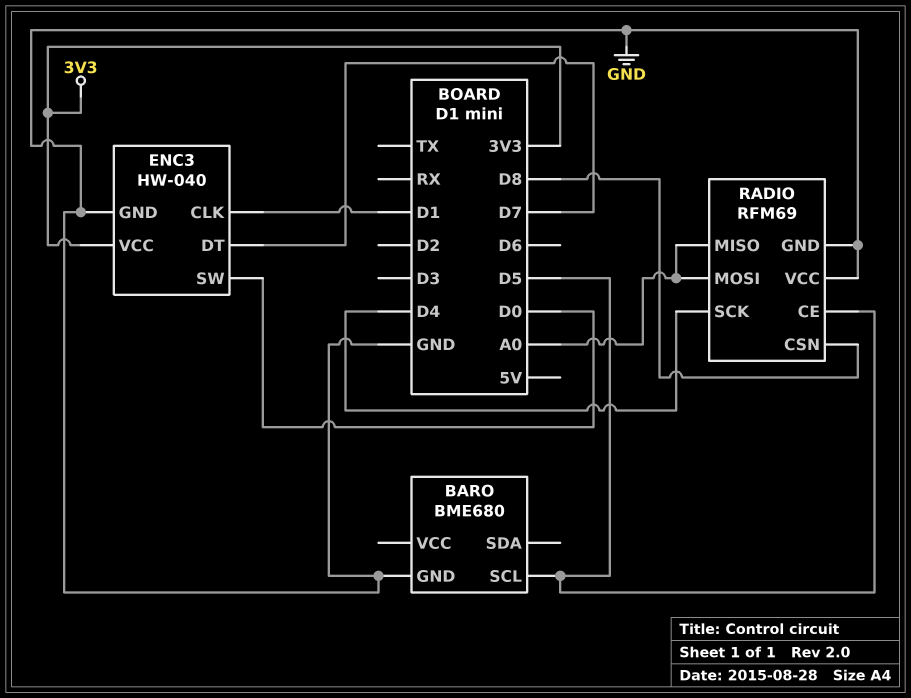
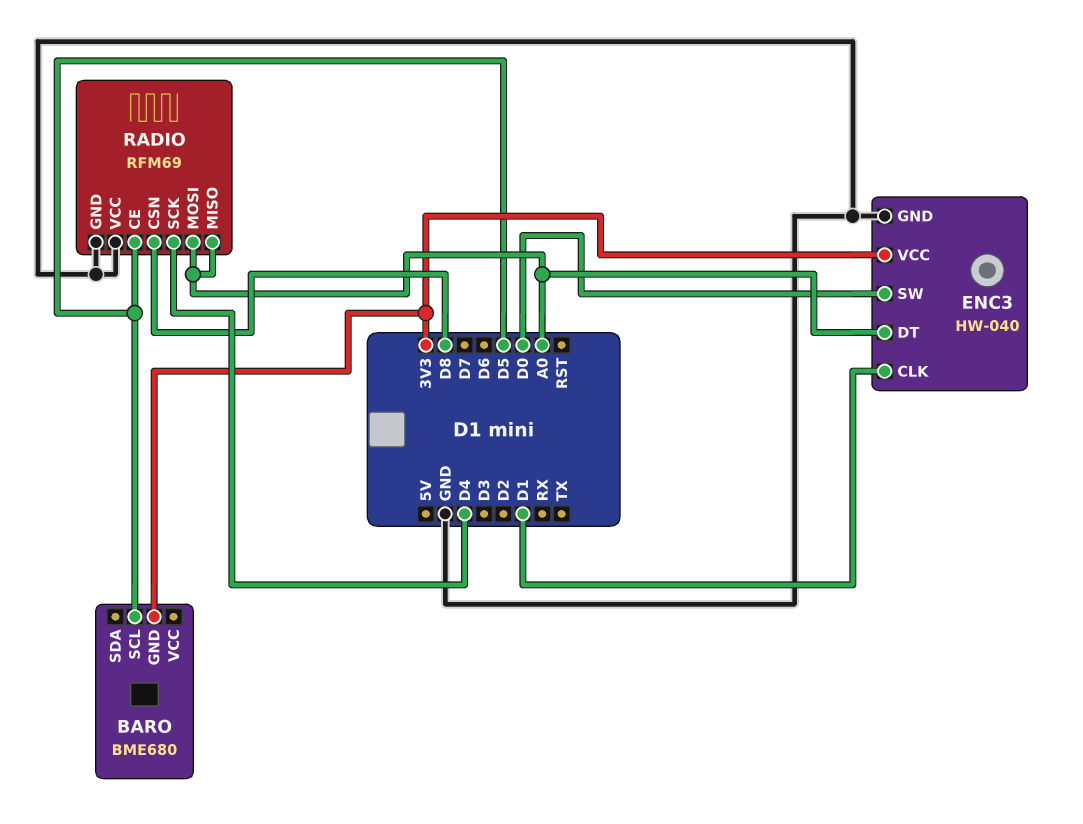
BARO pin GND: GND -> 3V3
ENC3 pin DT: D7 -> A0

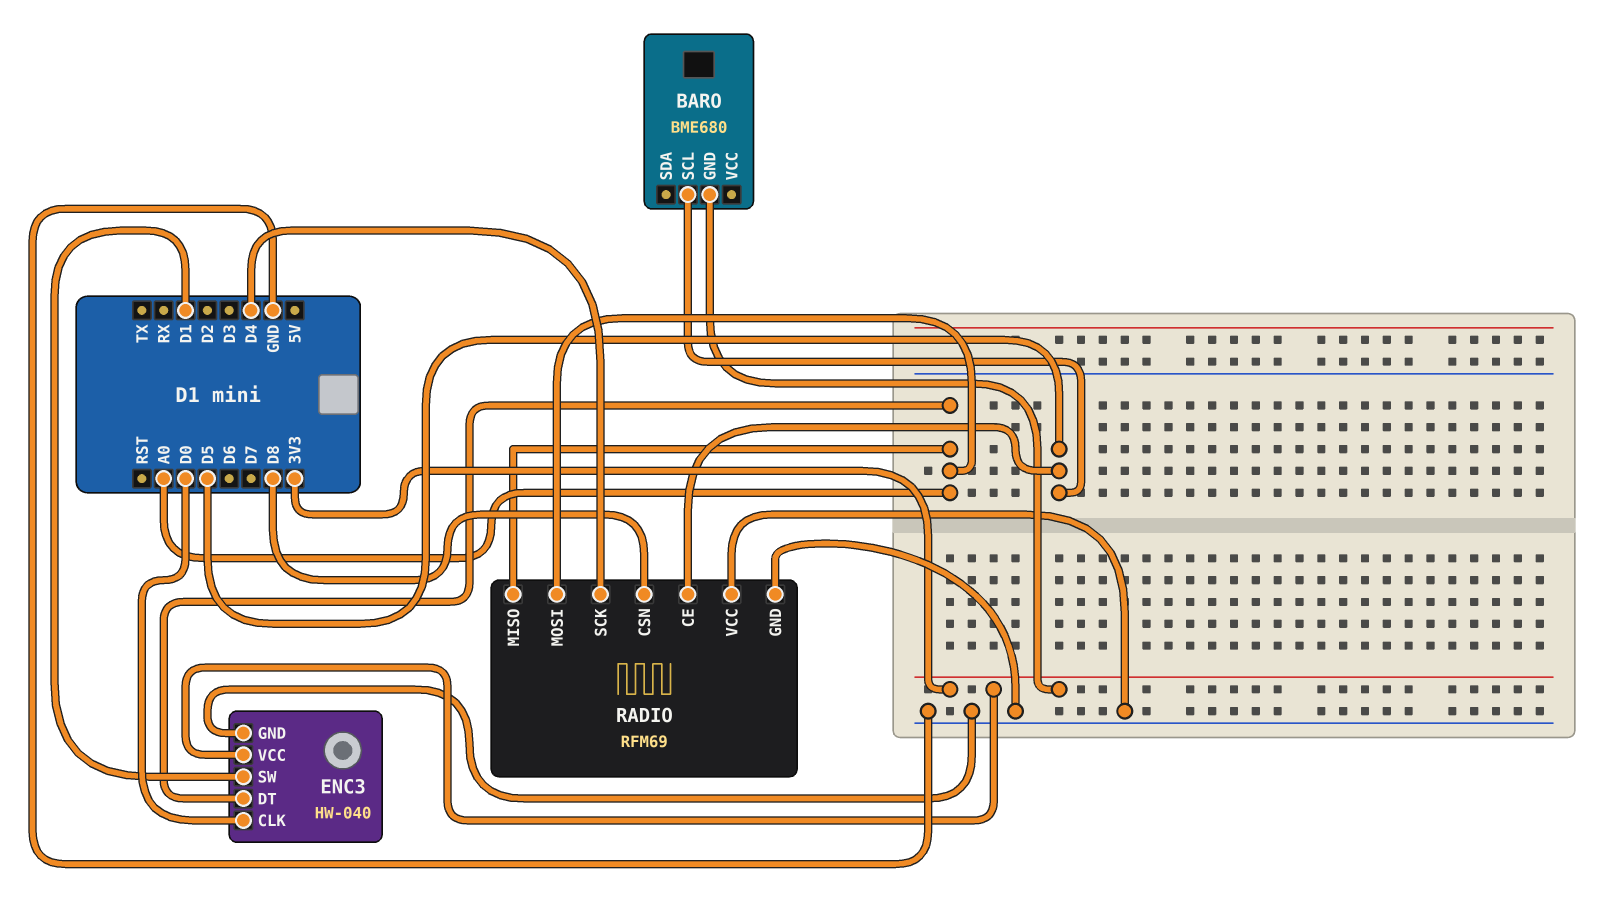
ENC3 pin CLK: D1 -> D0
ENC3 pin SW: D0 -> D1

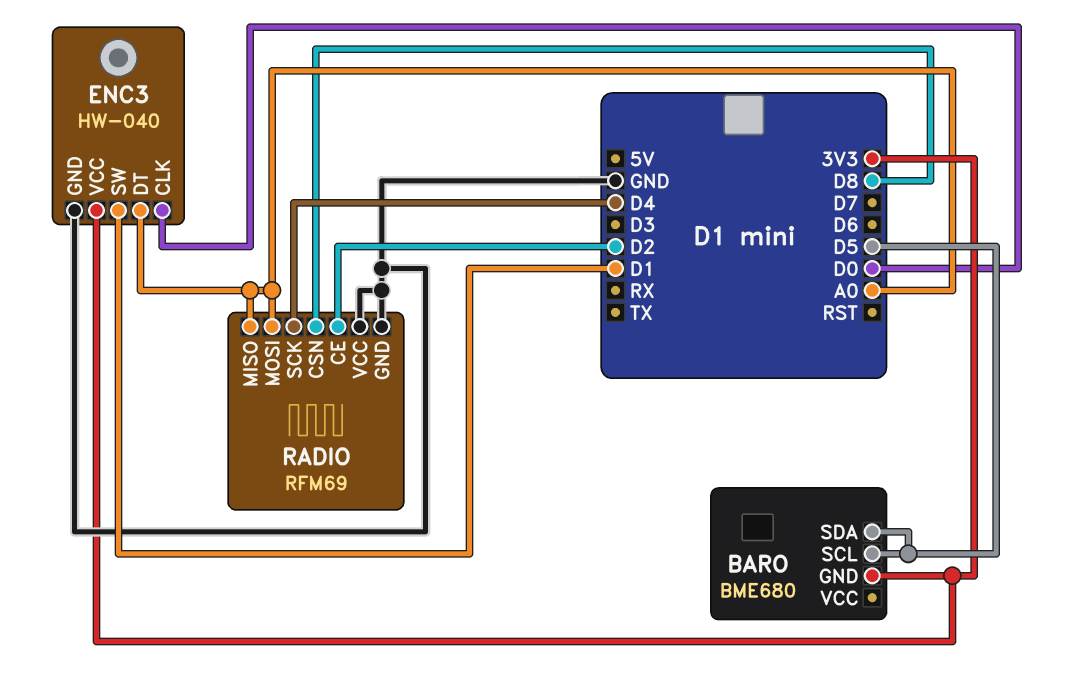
BARO pin SDA: none -> D5
RADIO pin CE: D5 -> D2

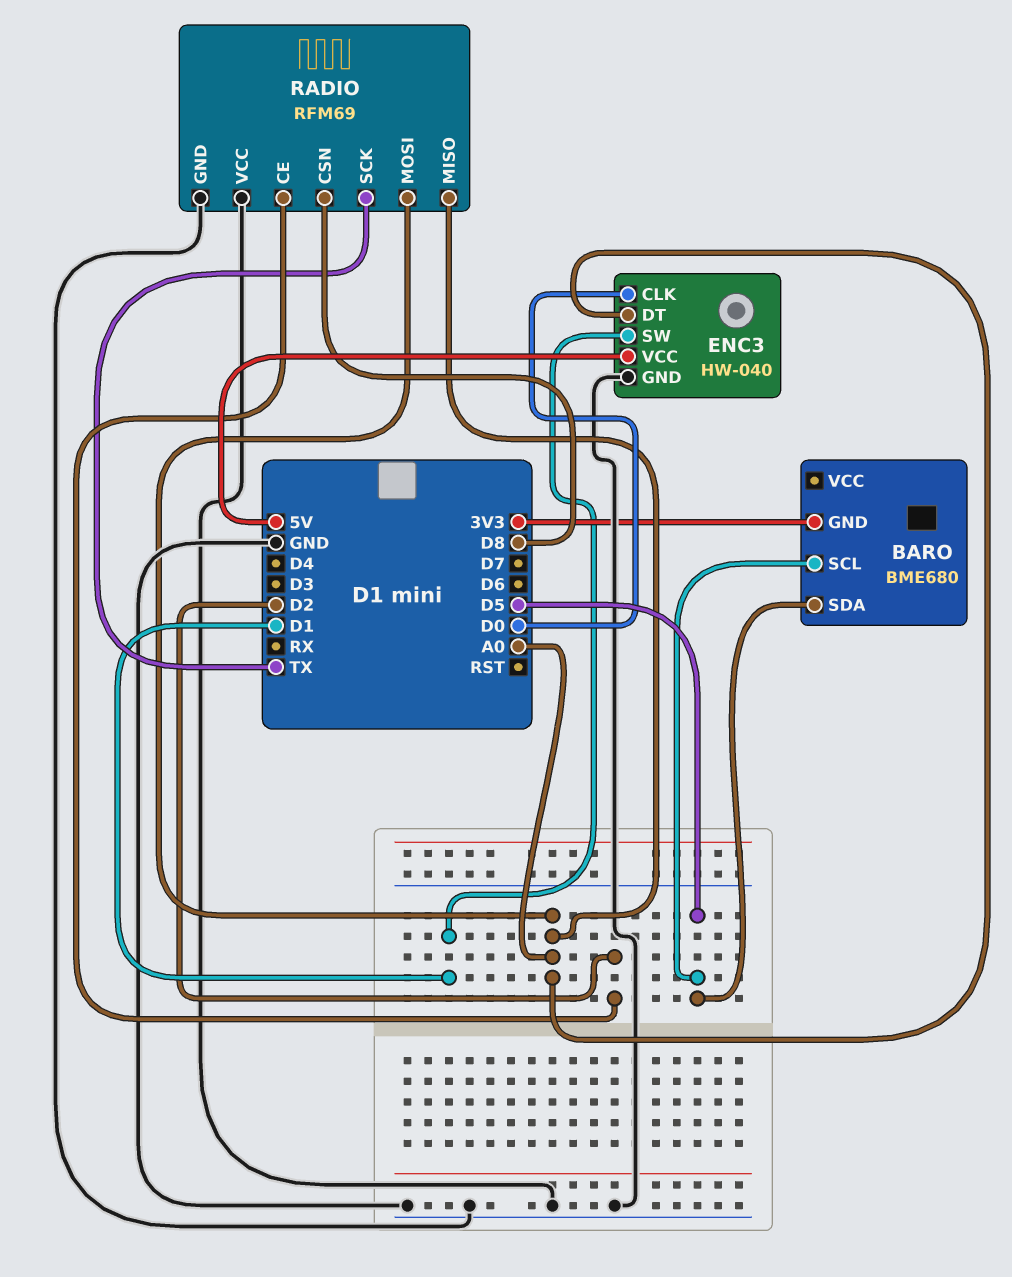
ENC3 pin VCC: 3V3 -> 5V
RADIO pin SCK: D4 -> TX

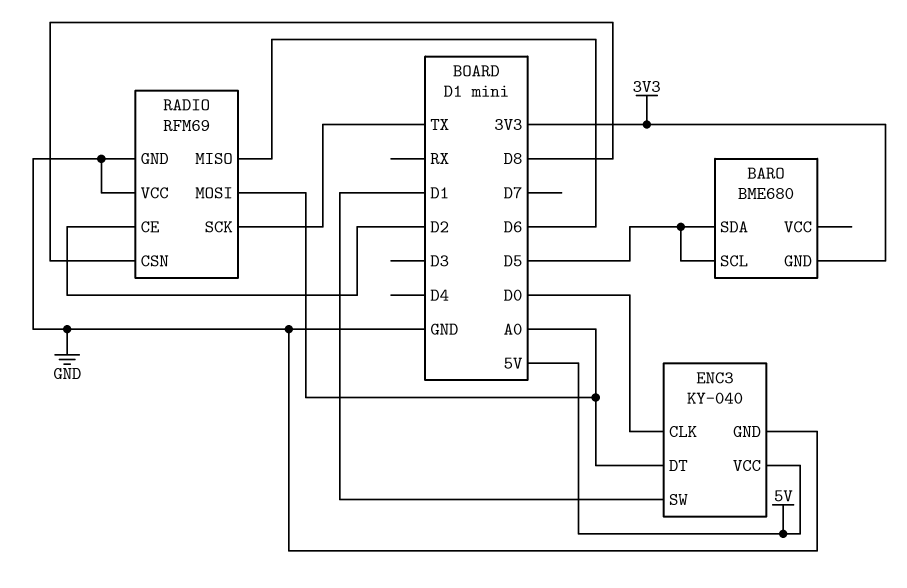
ENC3: HW-040 -> KY-040
RADIO pin MISO: A0 -> D6

